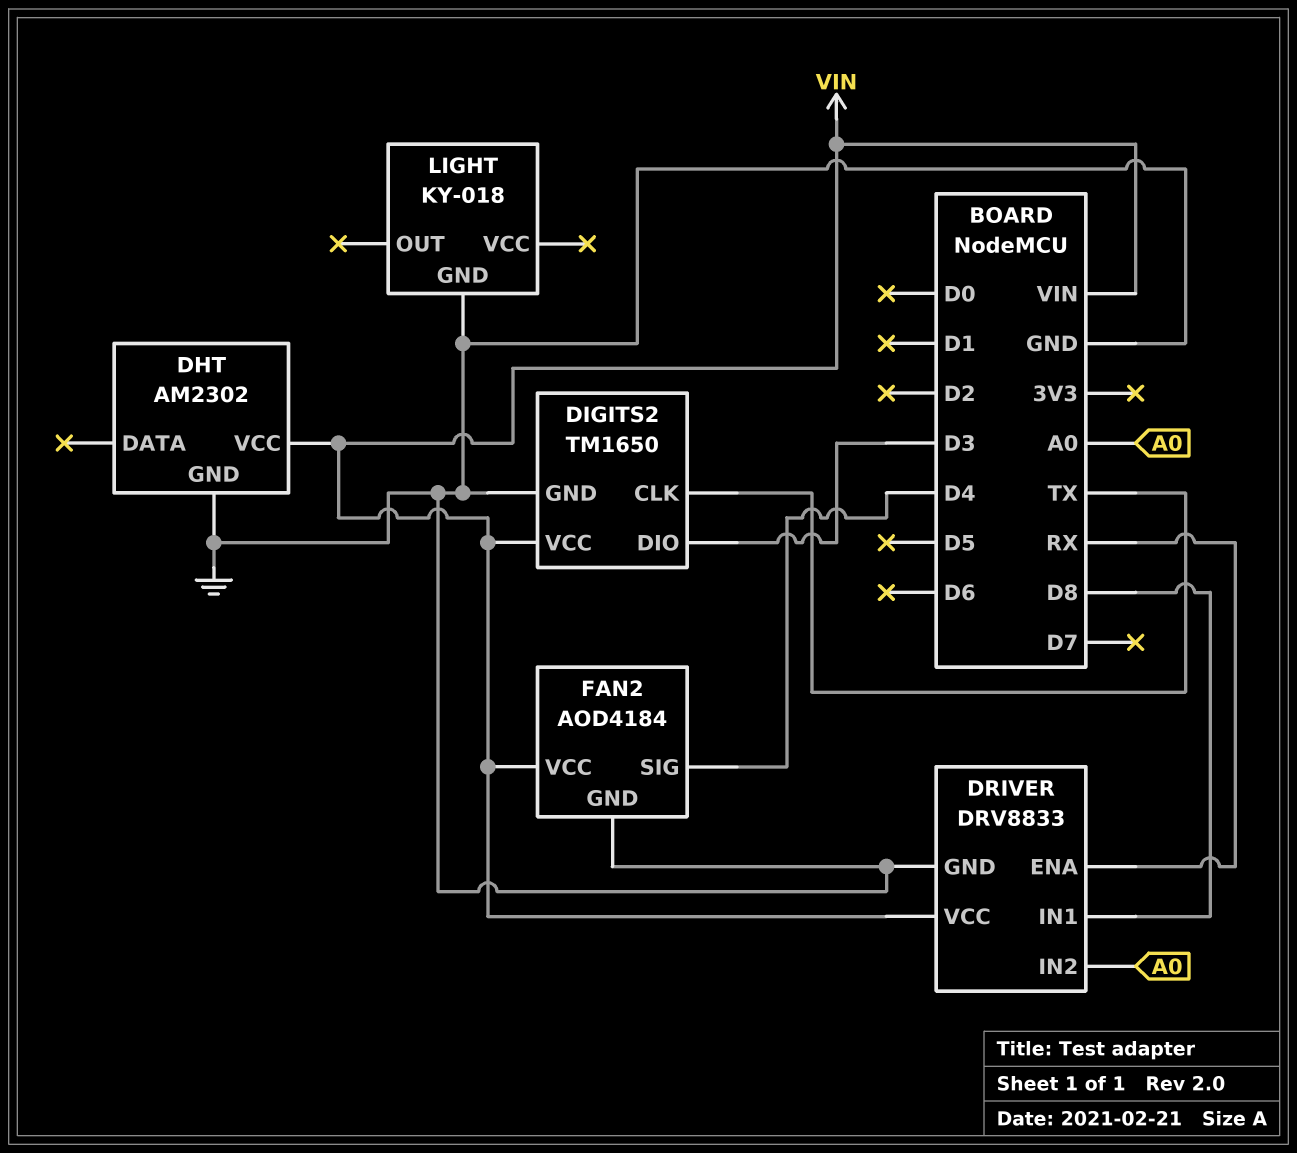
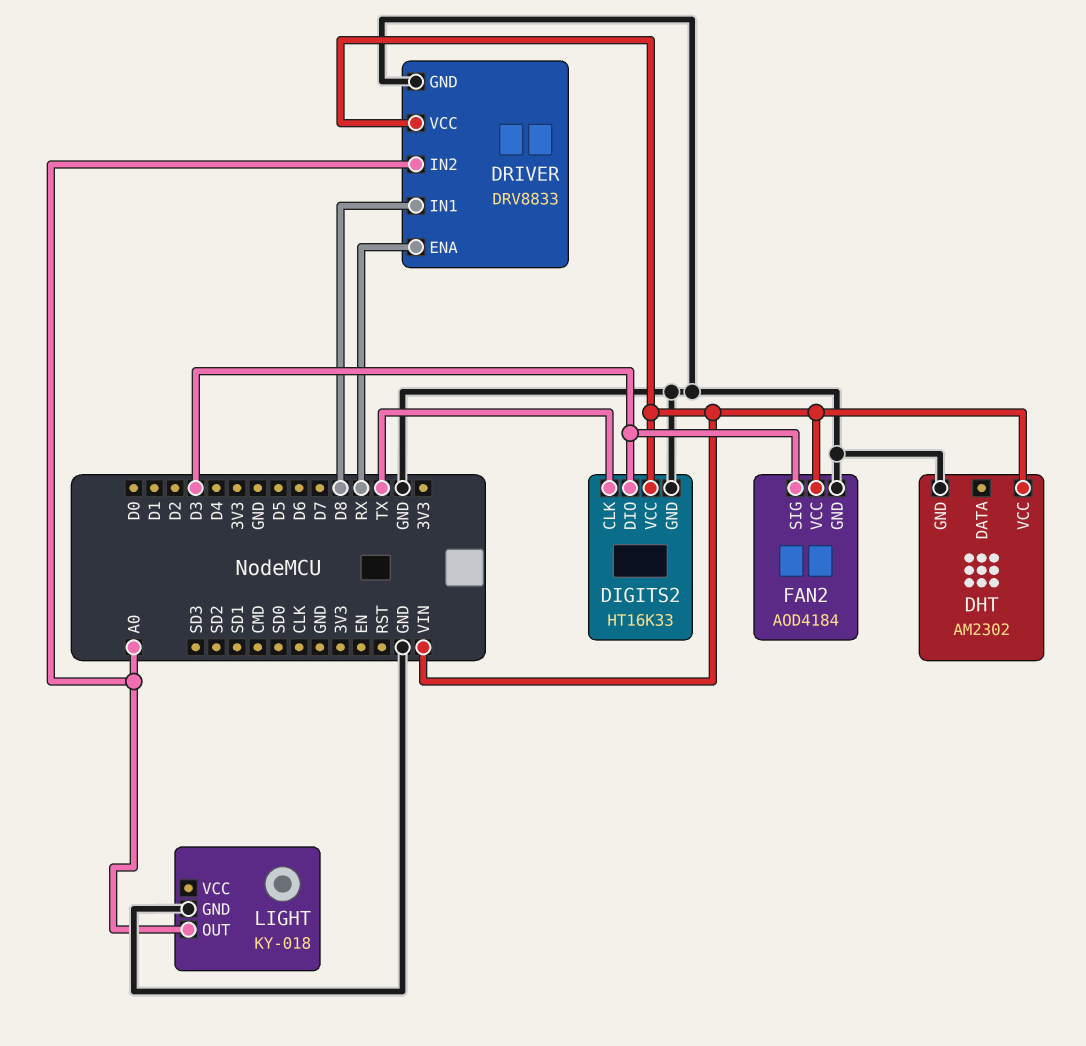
DIGITS2: TM1650 -> HT16K33
FAN2 pin SIG: D4 -> D3
LIGHT pin OUT: none -> A0

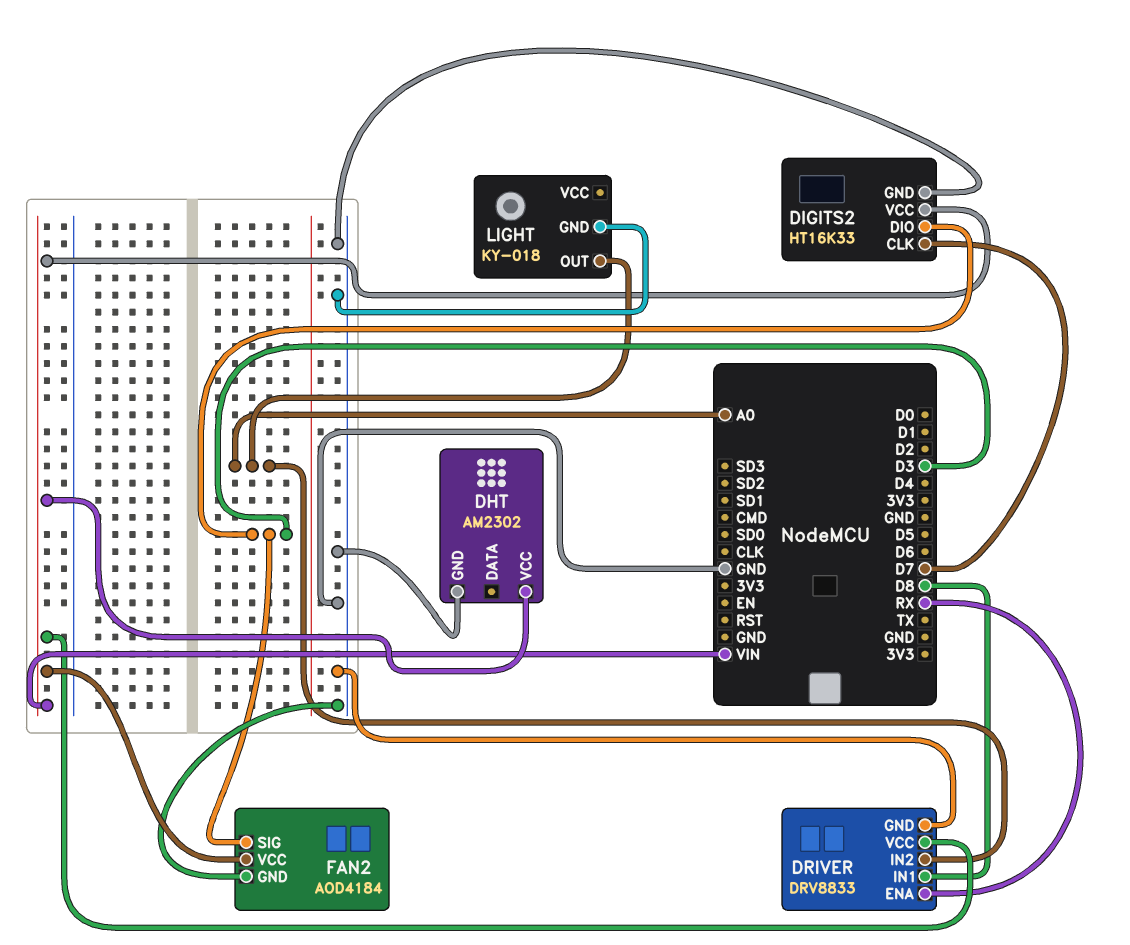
DIGITS2 pin CLK: TX -> D7

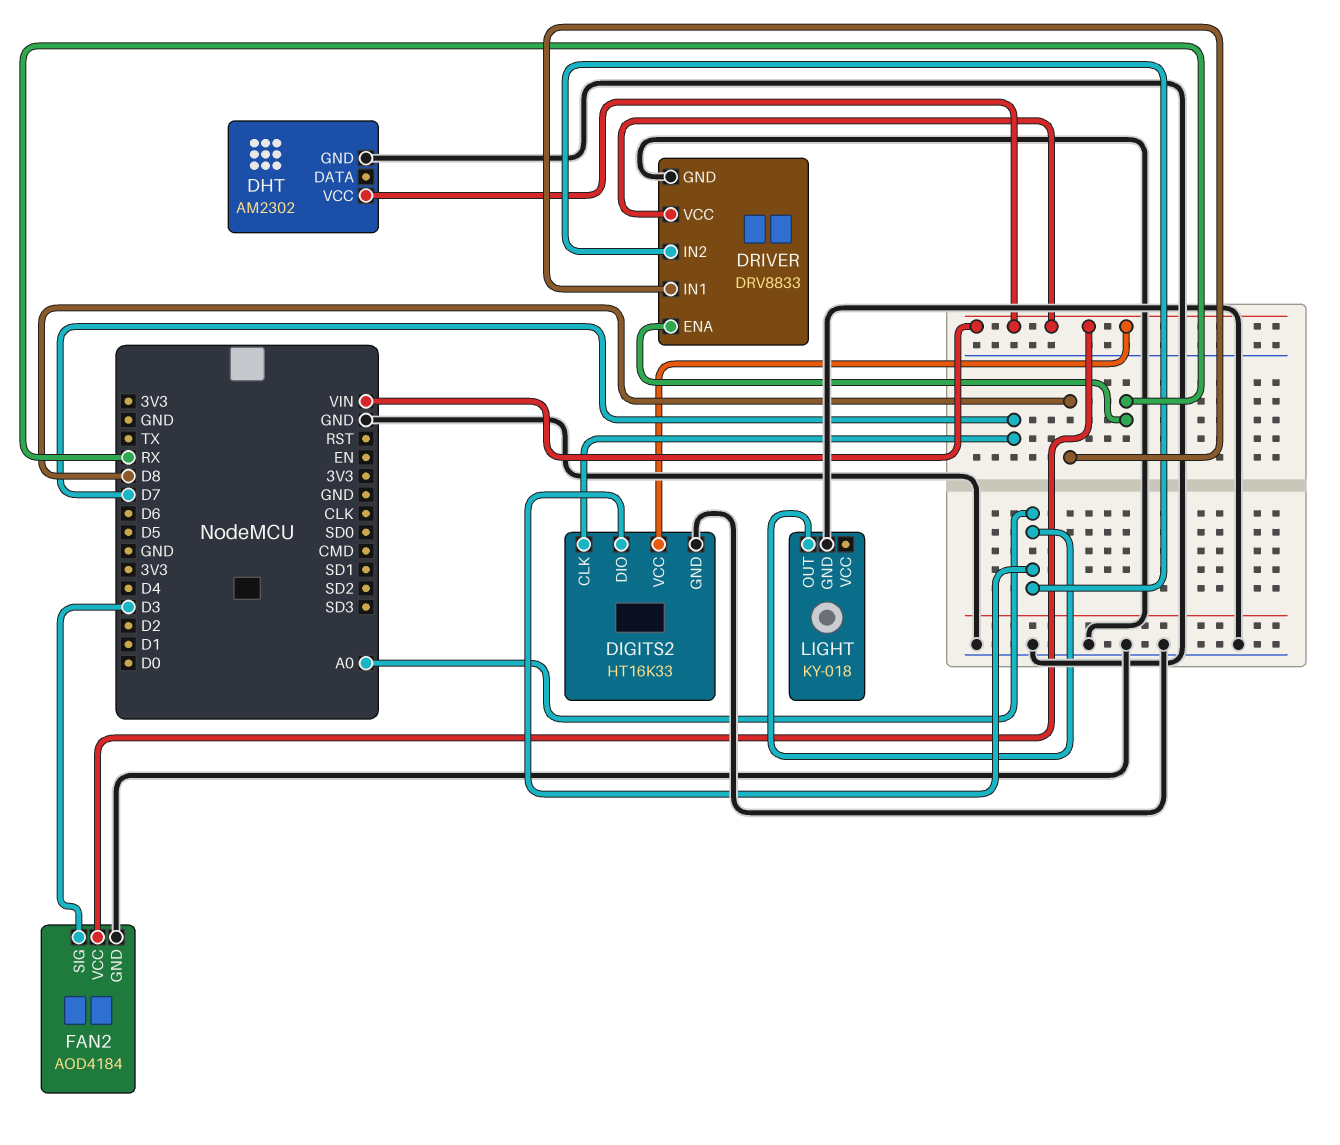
DIGITS2 pin DIO: D3 -> A0

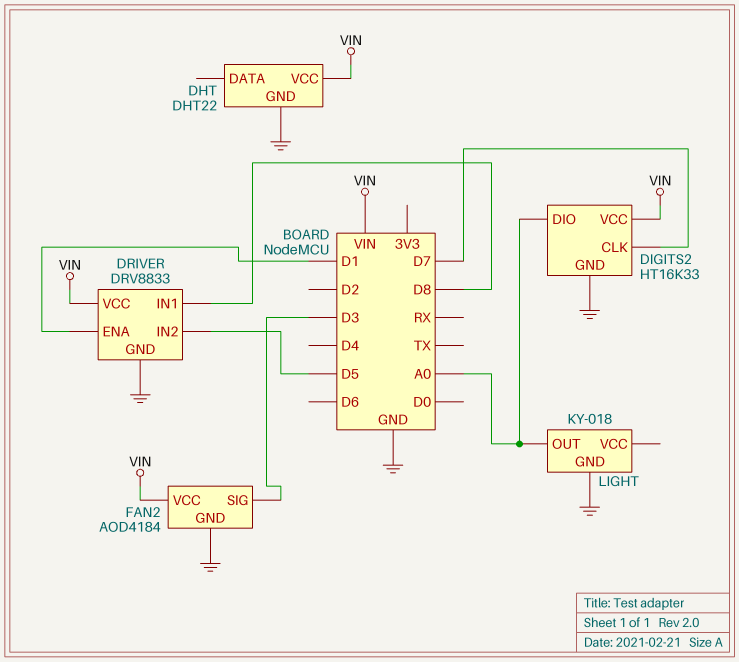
DHT: AM2302 -> DHT22
DRIVER pin ENA: RX -> D1
DRIVER pin IN2: A0 -> D5

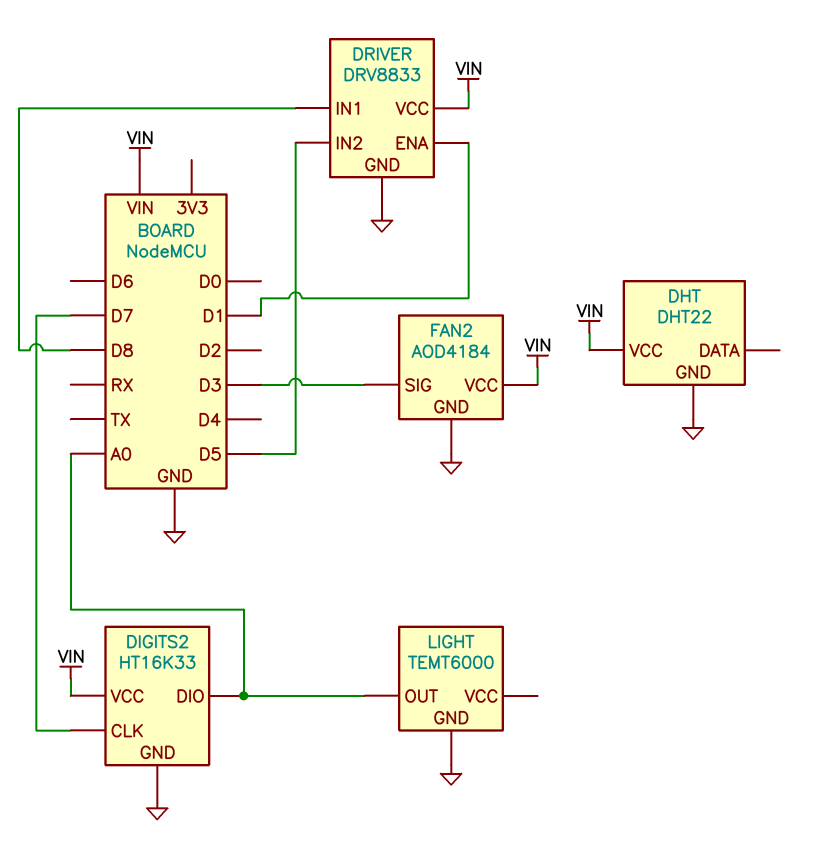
LIGHT: KY-018 -> TEMT6000

